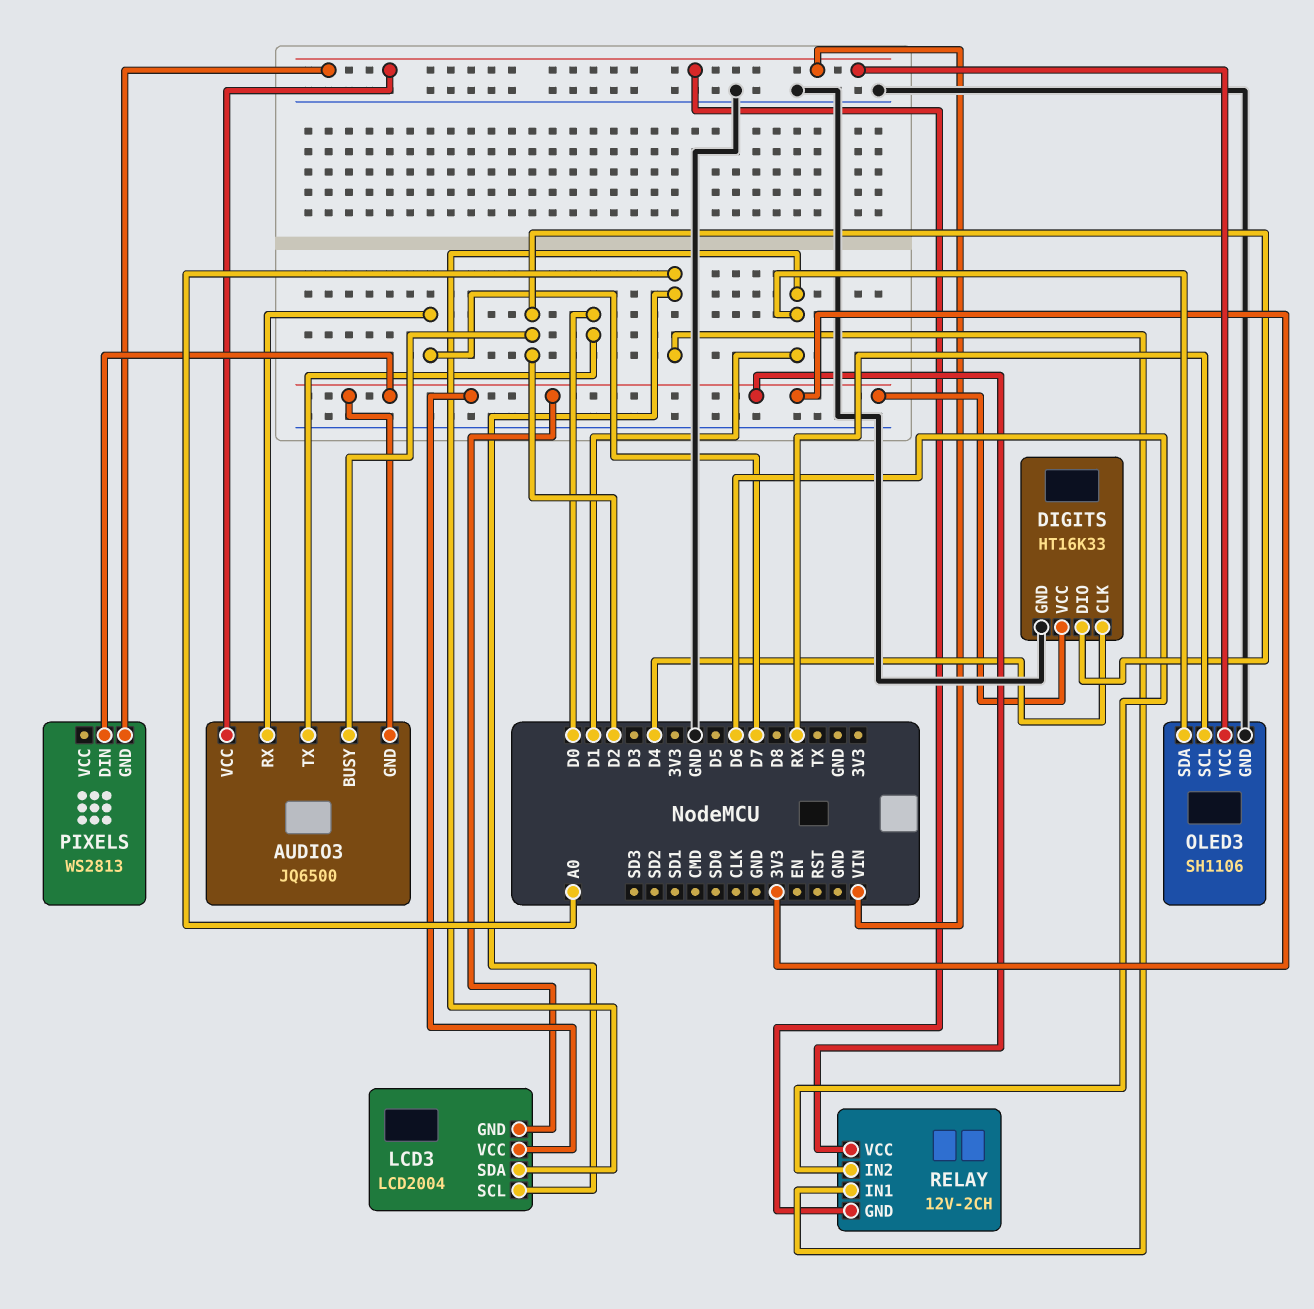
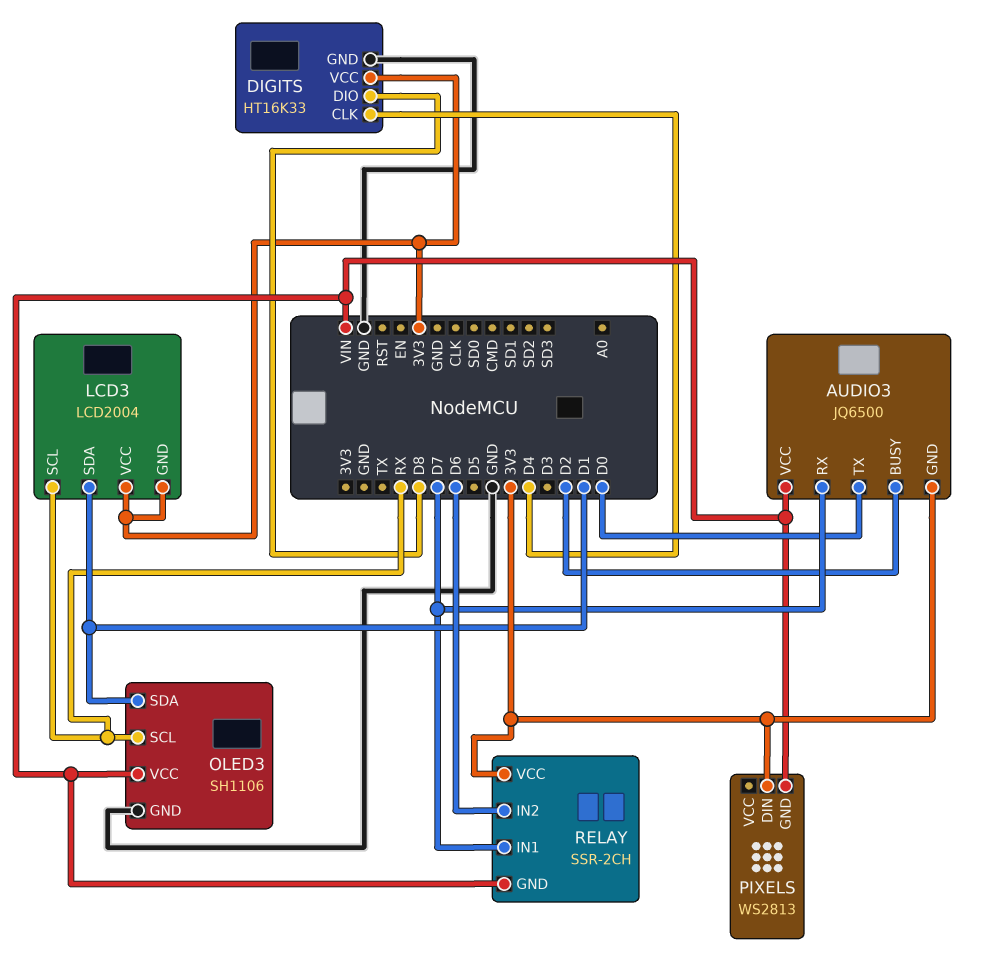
DIGITS pin DIO: D2 -> D8
LCD3 pin SCL: A0 -> RX
RELAY: 12V-2CH -> SSR-2CH
RELAY pin IN1: A0 -> D7

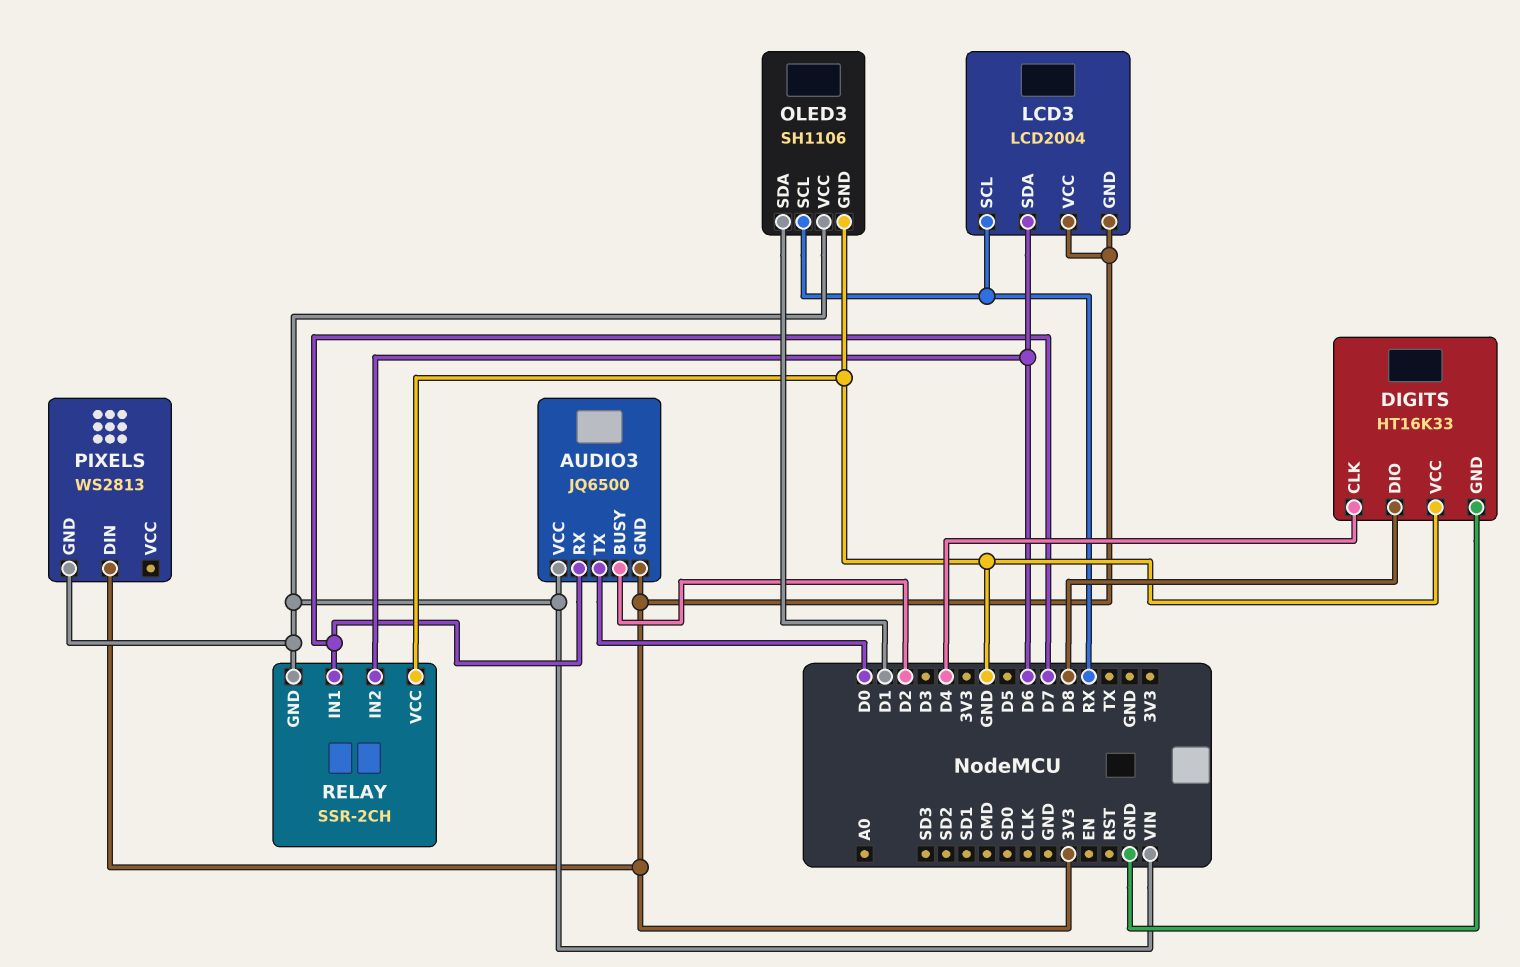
DIGITS pin VCC: 3V3 -> GND
LCD3 pin SDA: D1 -> D6
RELAY pin VCC: 3V3 -> GND

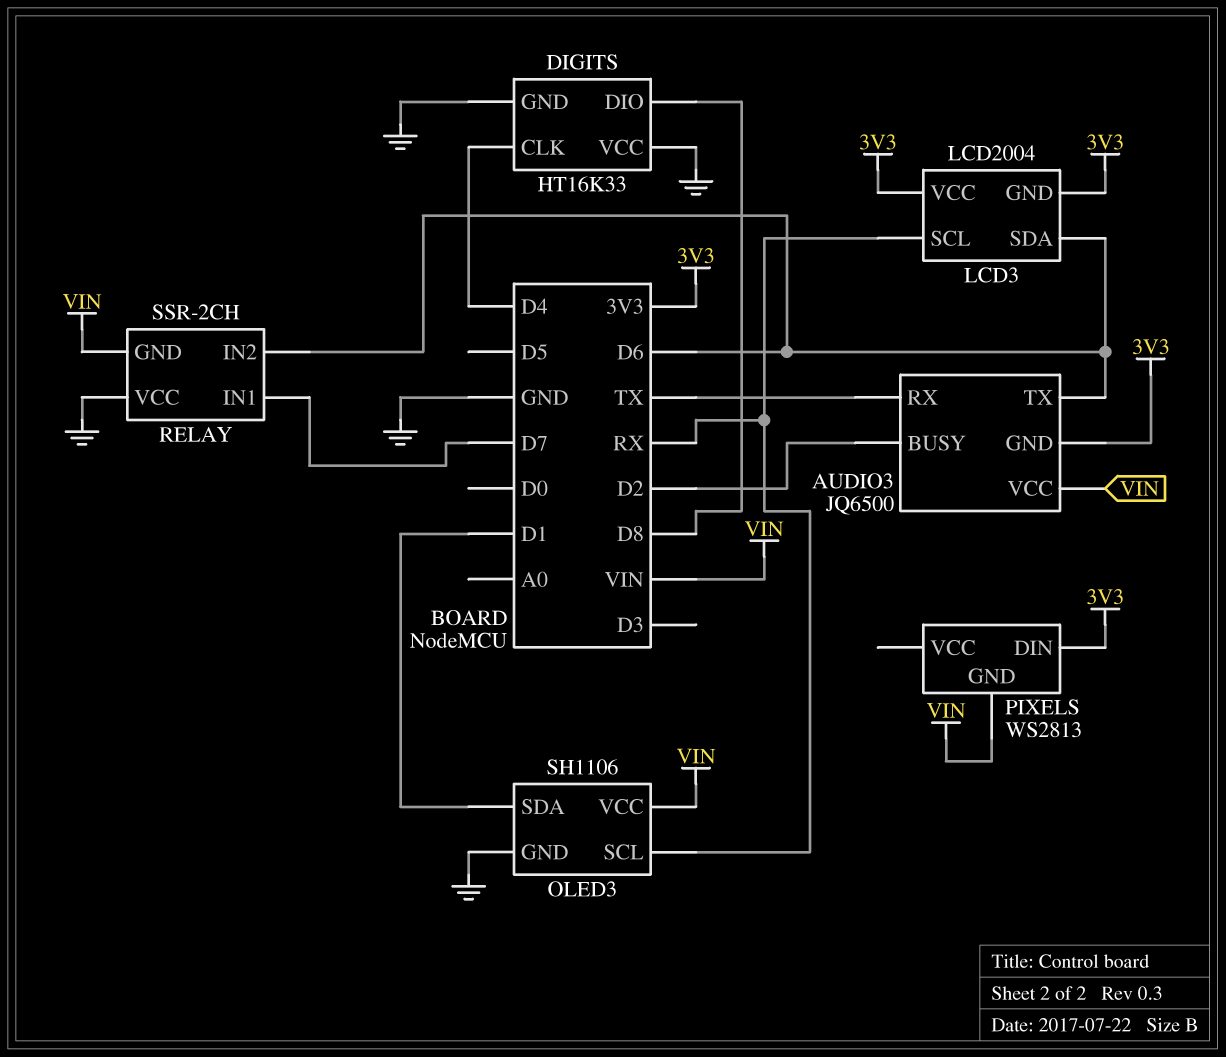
AUDIO3 pin RX: D7 -> TX
AUDIO3 pin TX: D0 -> D6

